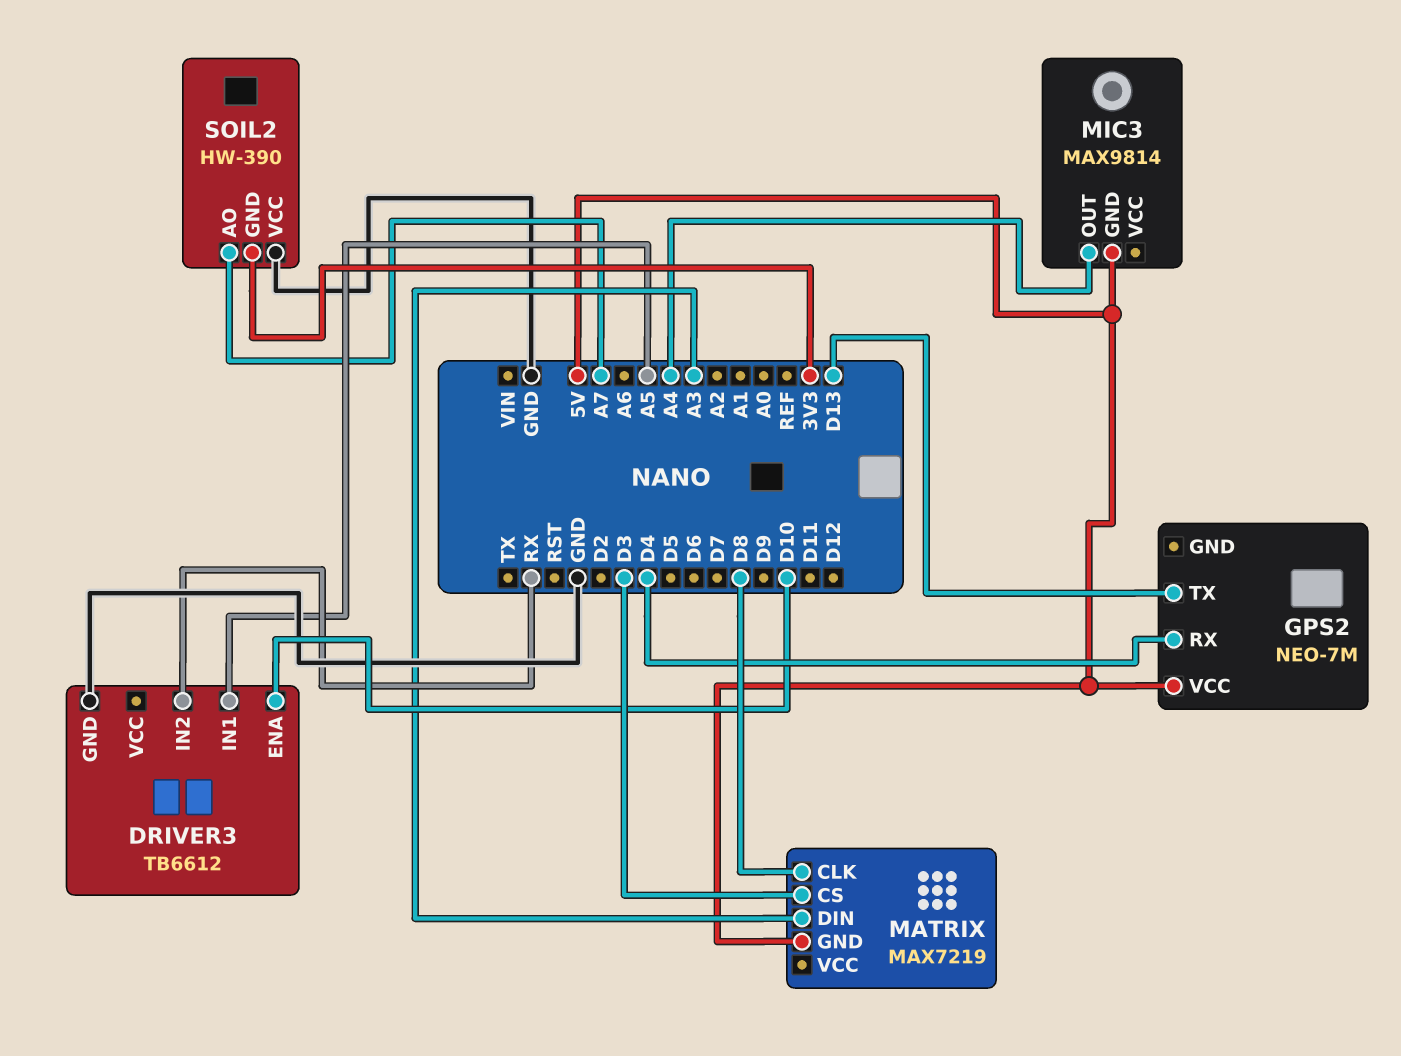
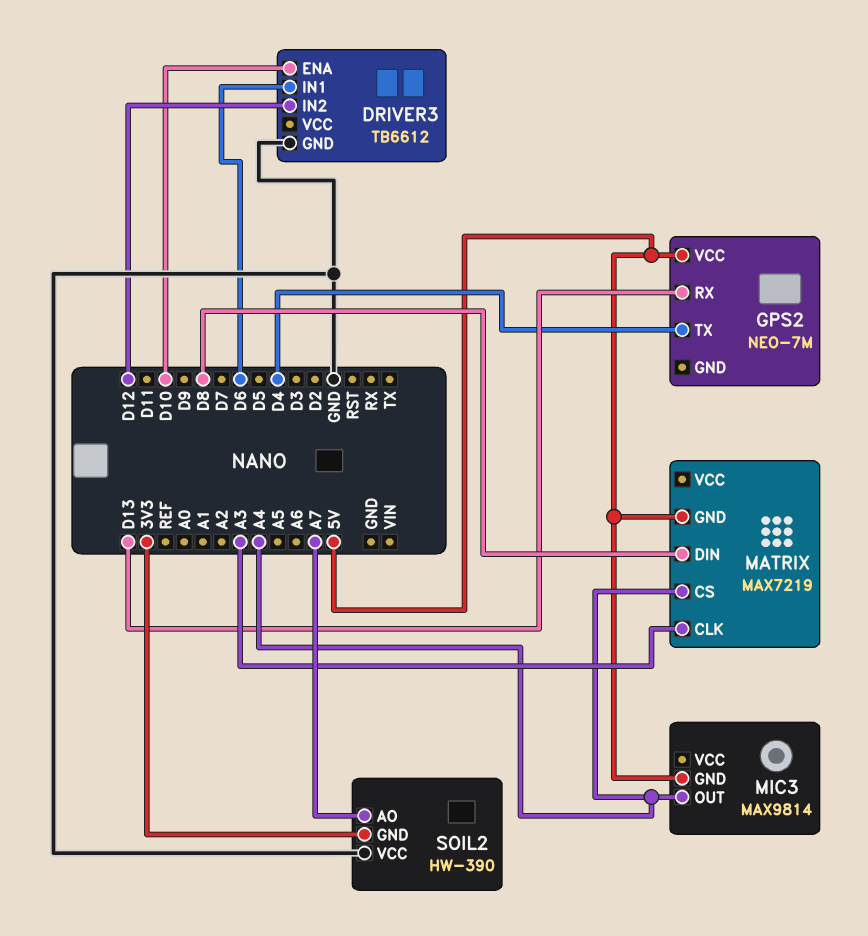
DRIVER3 pin IN1: A5 -> D6
DRIVER3 pin IN2: RX -> D12
GPS2 pin RX: D4 -> D13
GPS2 pin TX: D13 -> D4
MATRIX pin CLK: D8 -> A3
MATRIX pin CS: D3 -> A4
MATRIX pin DIN: A3 -> D8

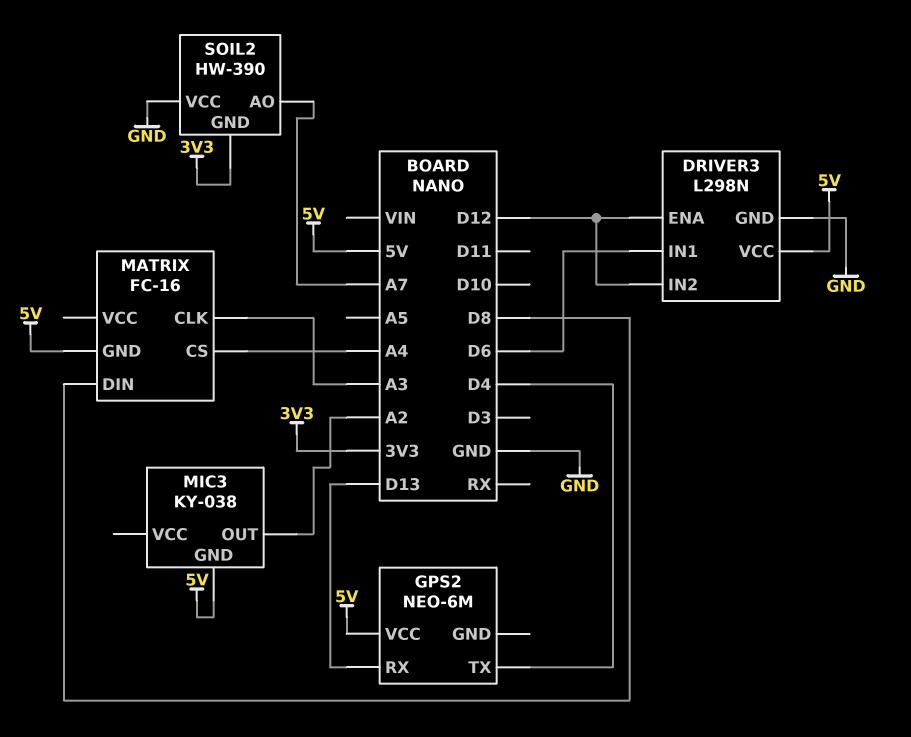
DRIVER3: TB6612 -> L298N
DRIVER3 pin ENA: D10 -> D12
DRIVER3 pin VCC: none -> 5V
GPS2: NEO-7M -> NEO-6M
MATRIX: MAX7219 -> FC-16
MIC3: MAX9814 -> KY-038
MIC3 pin OUT: A4 -> A2

